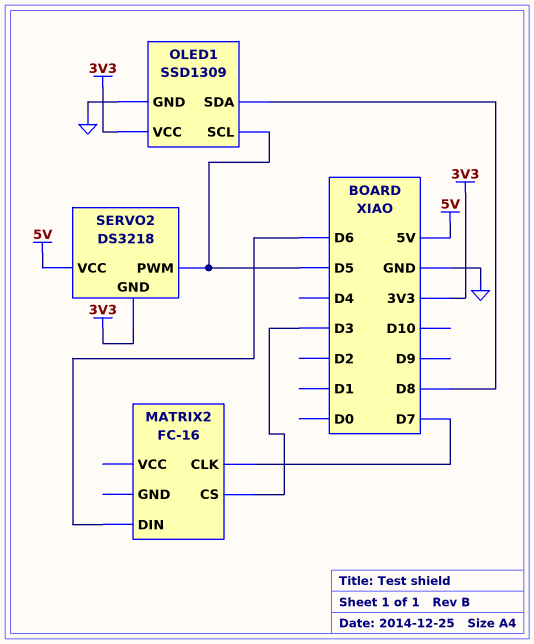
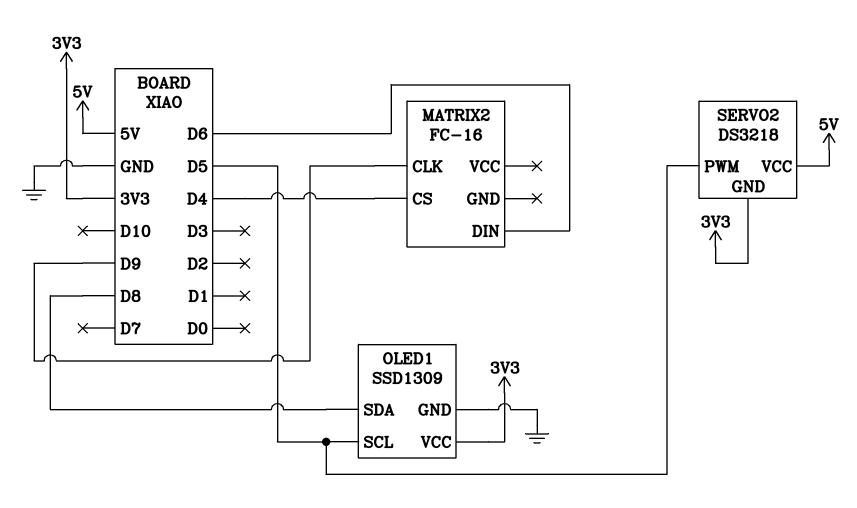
MATRIX2 pin CLK: D7 -> D9
MATRIX2 pin CS: D3 -> D4

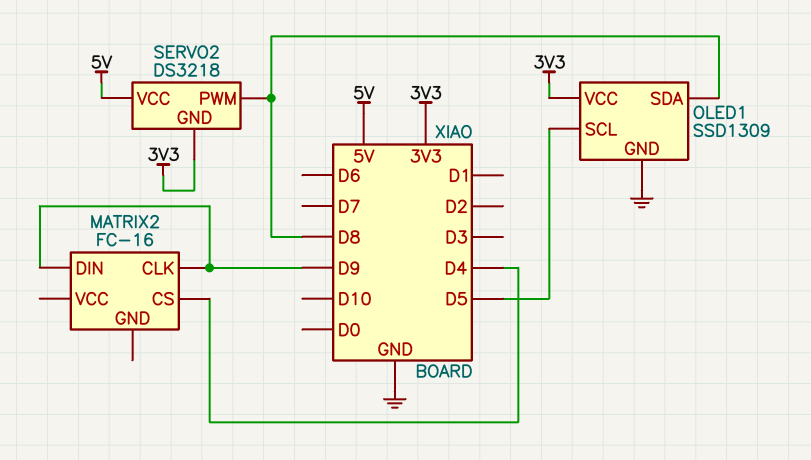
MATRIX2 pin DIN: D6 -> D9
SERVO2 pin PWM: D5 -> D8

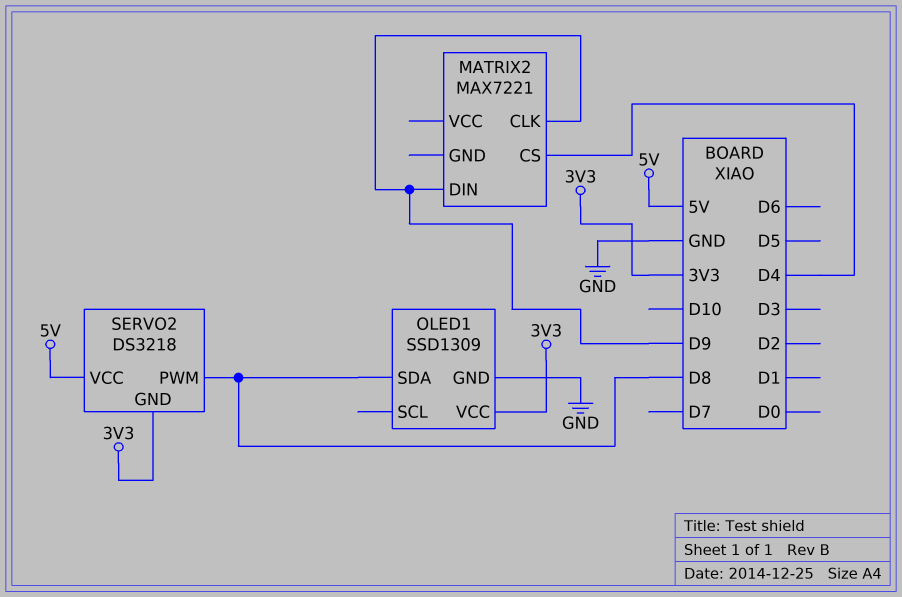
MATRIX2: FC-16 -> MAX7221
OLED1 pin SCL: D5 -> none

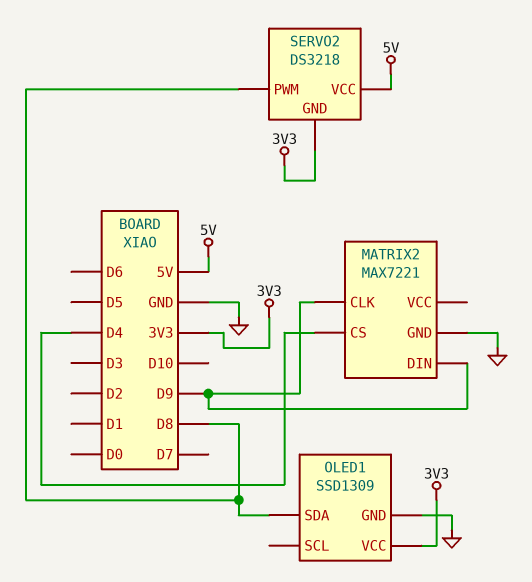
MATRIX2 pin GND: none -> GND

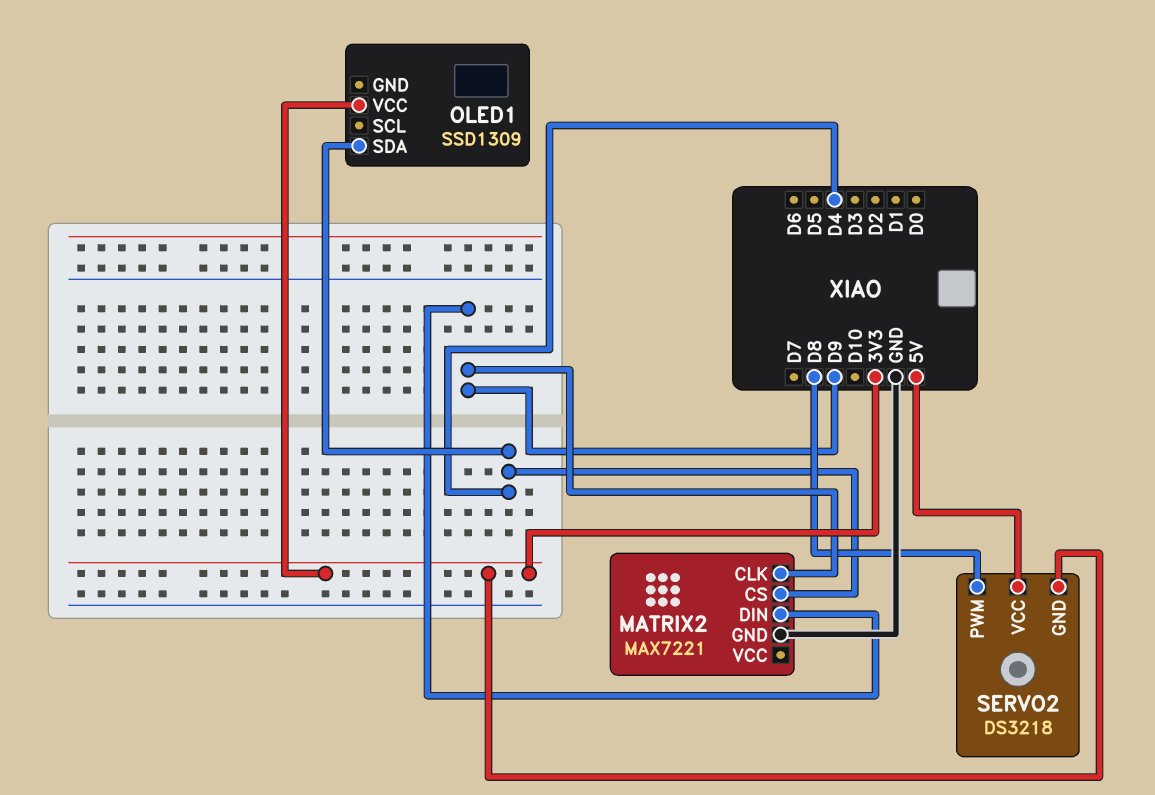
OLED1 pin GND: GND -> none
OLED1 pin SDA: D8 -> D4

